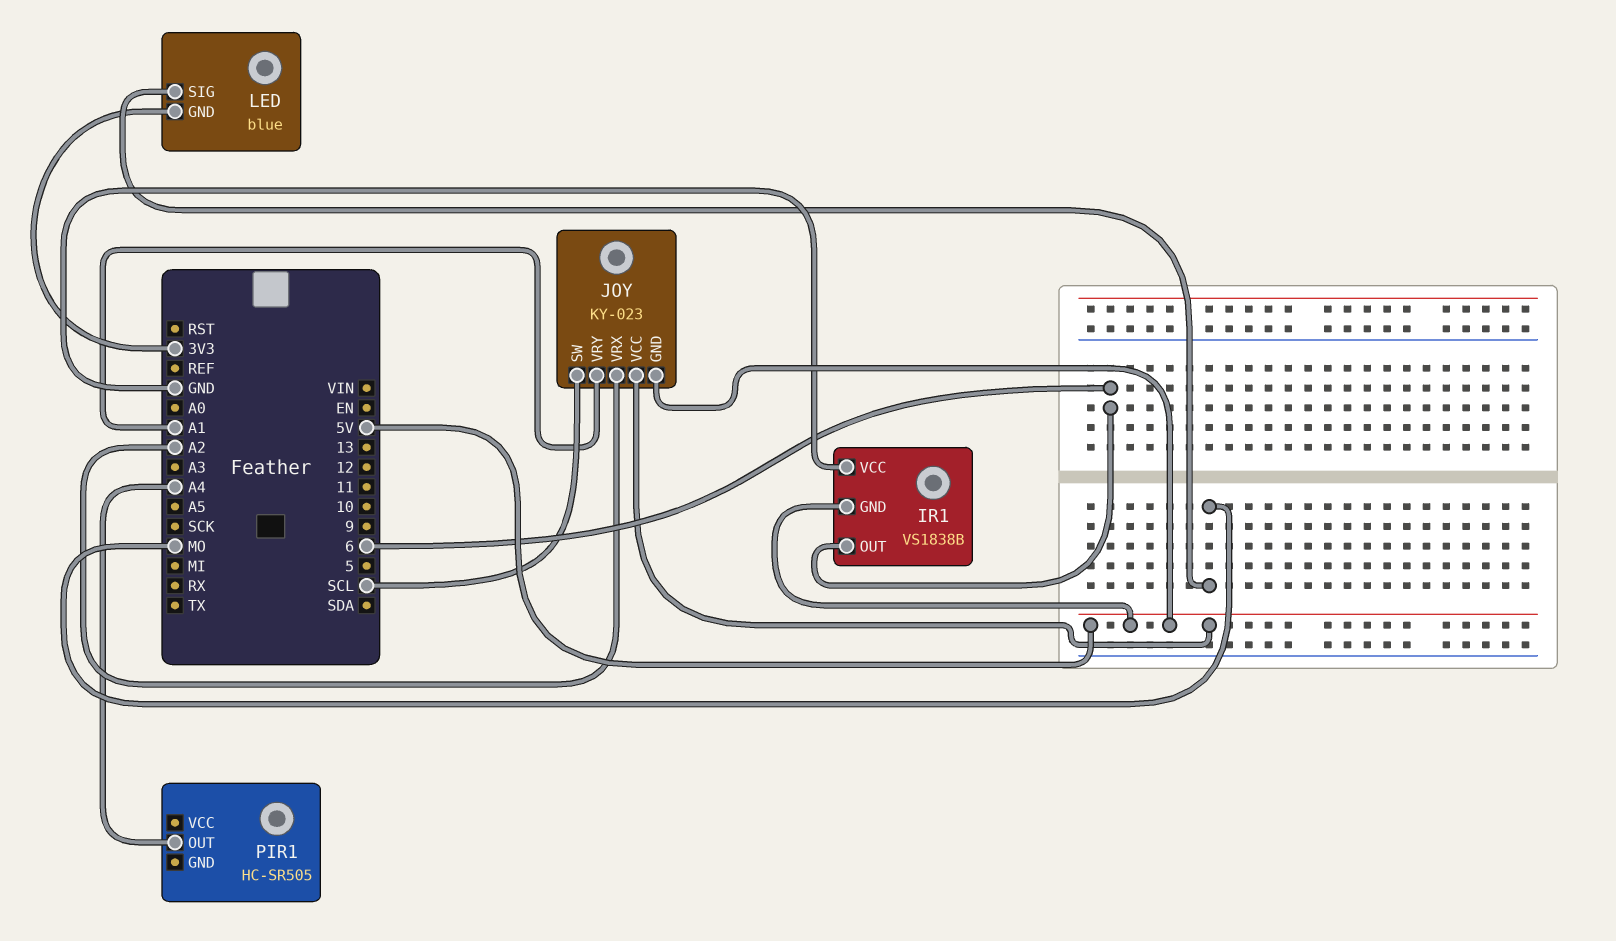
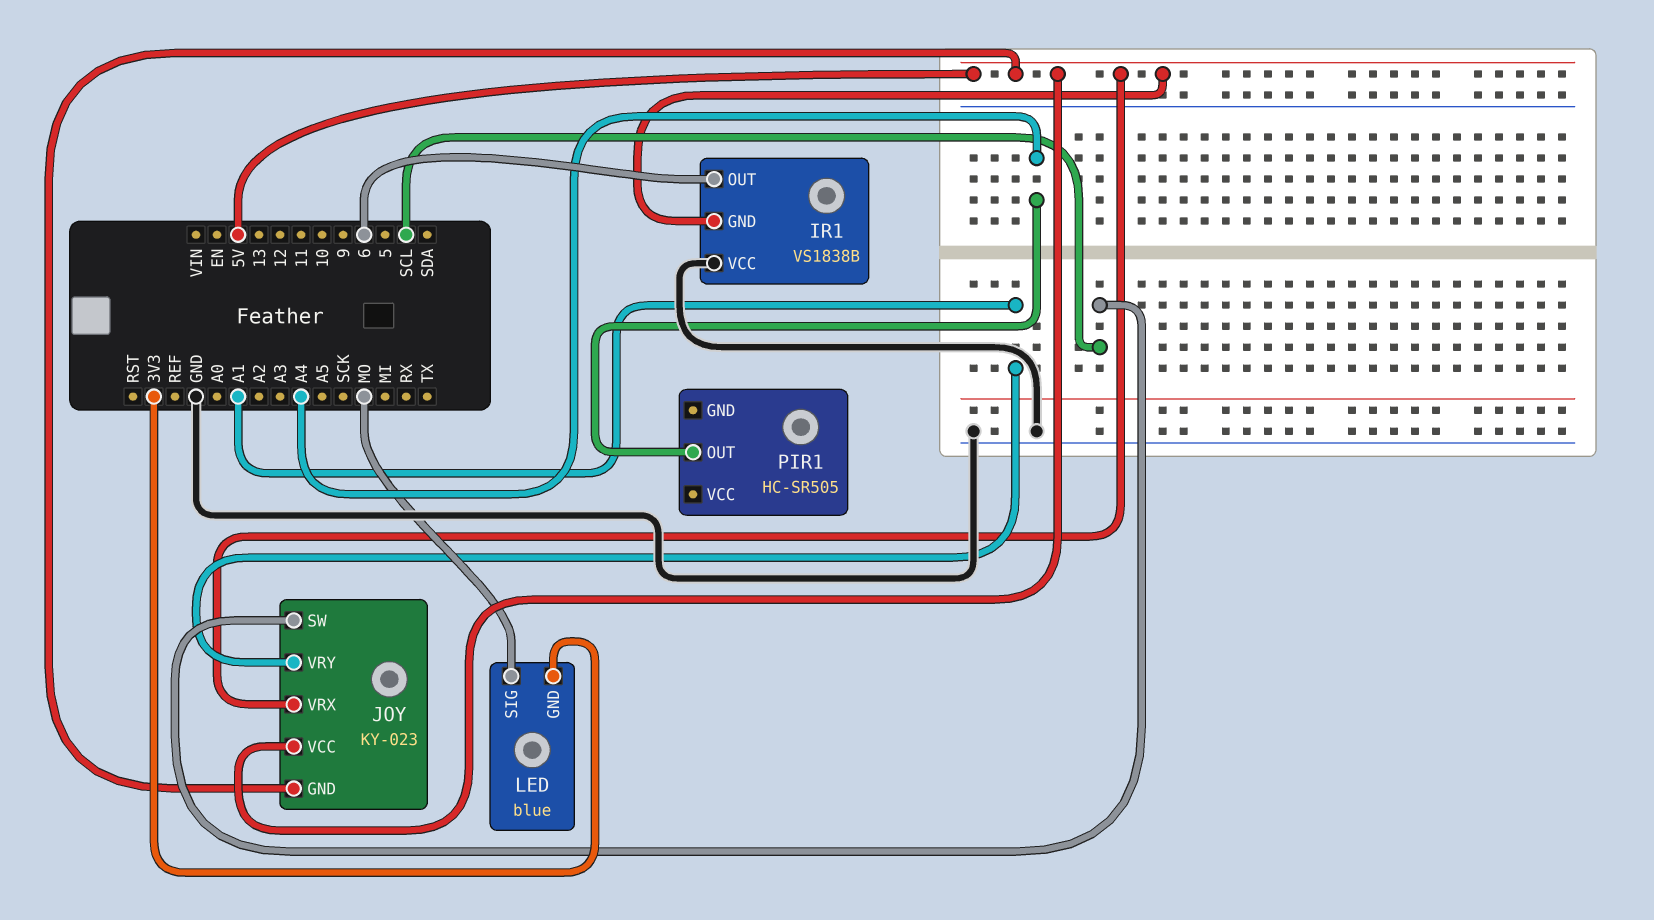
JOY pin VRX: A2 -> 5V

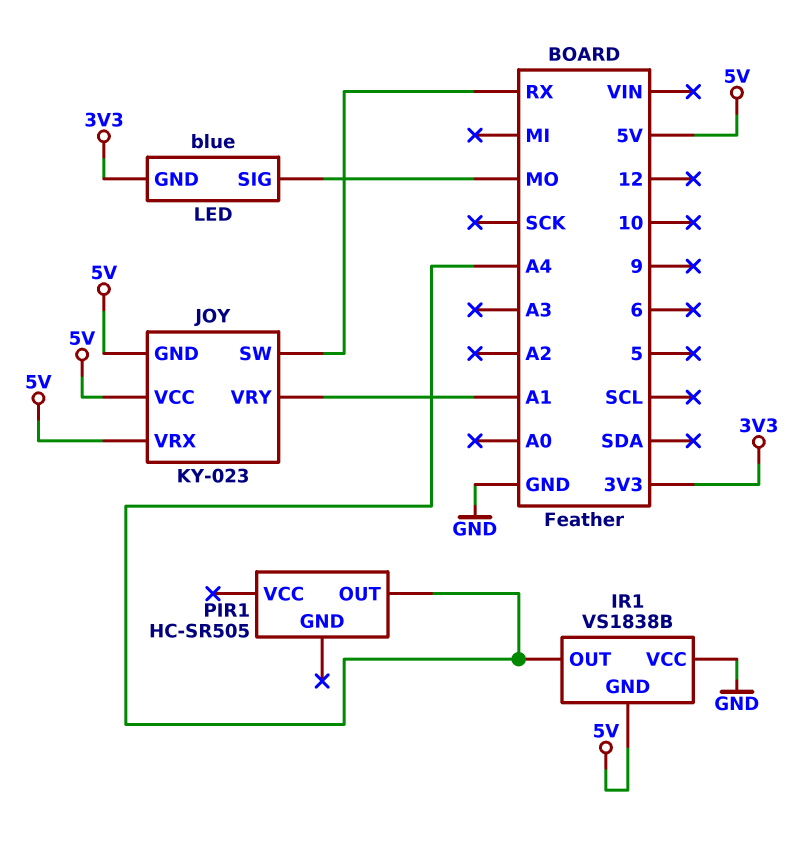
IR1 pin OUT: 6 -> A4
JOY pin SW: SCL -> RX

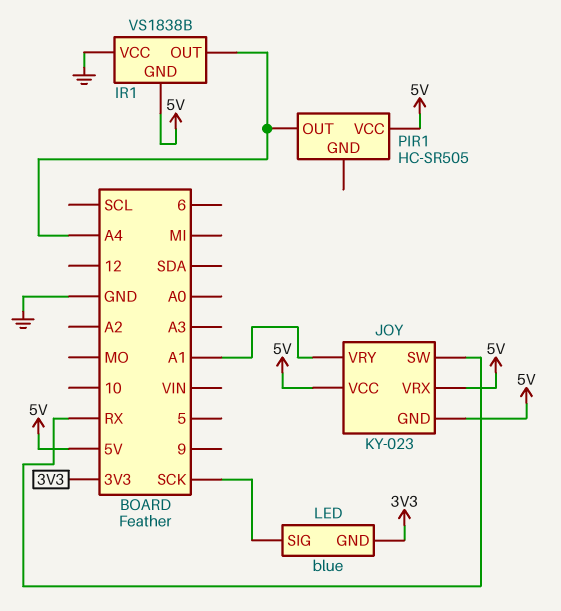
LED pin SIG: MO -> SCK
PIR1 pin VCC: none -> 5V

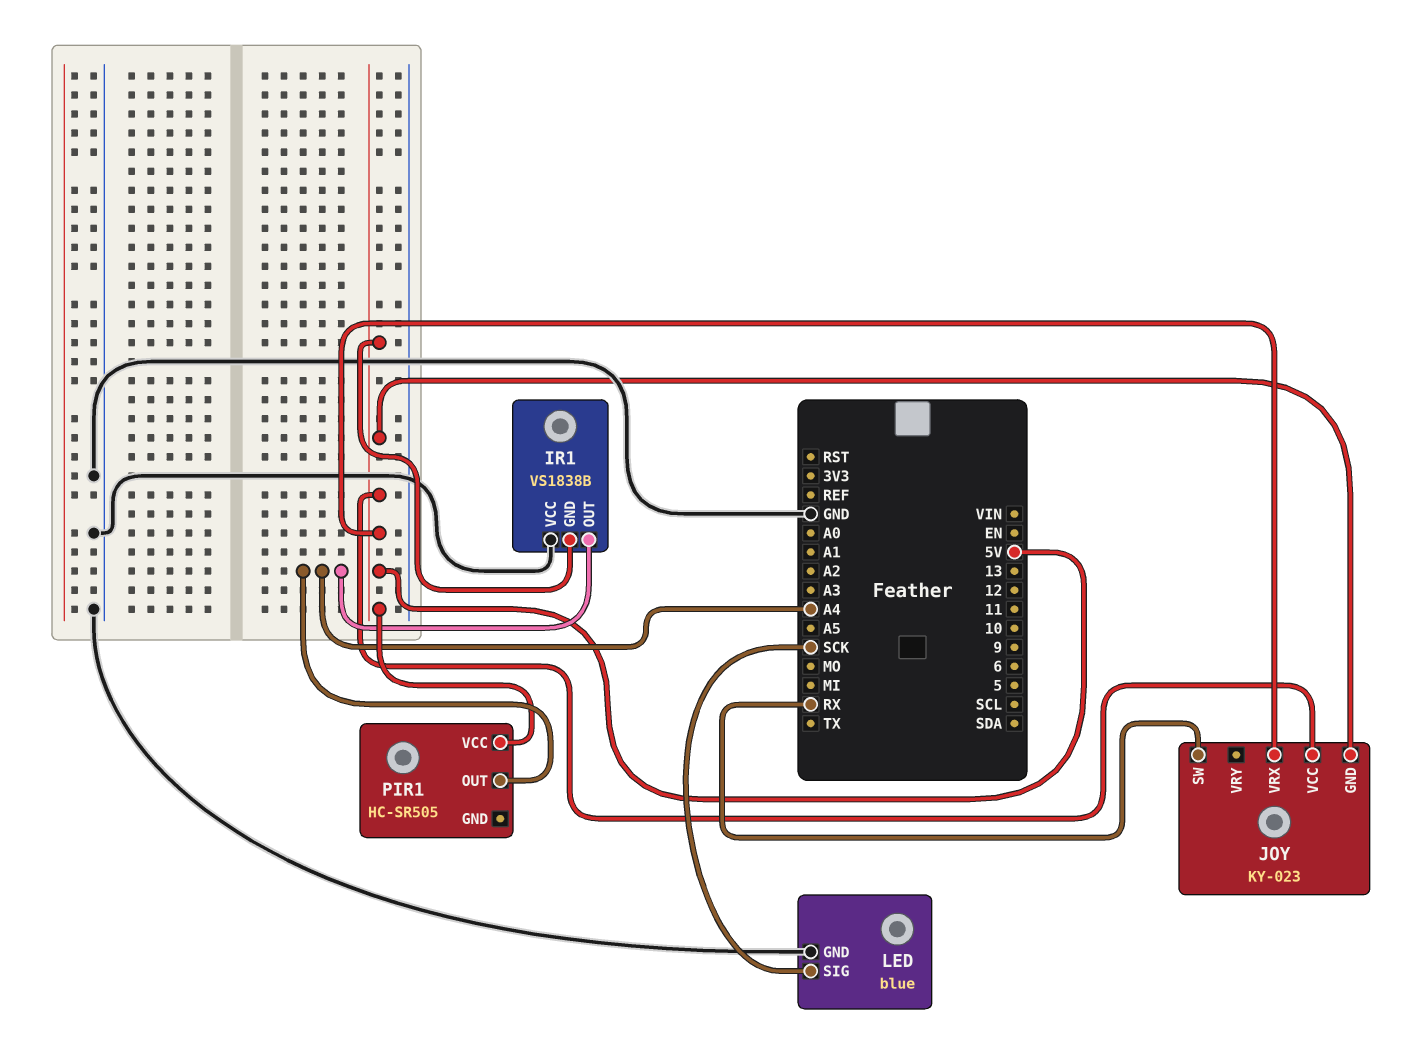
JOY pin VRY: A1 -> none
LED pin GND: 3V3 -> GND

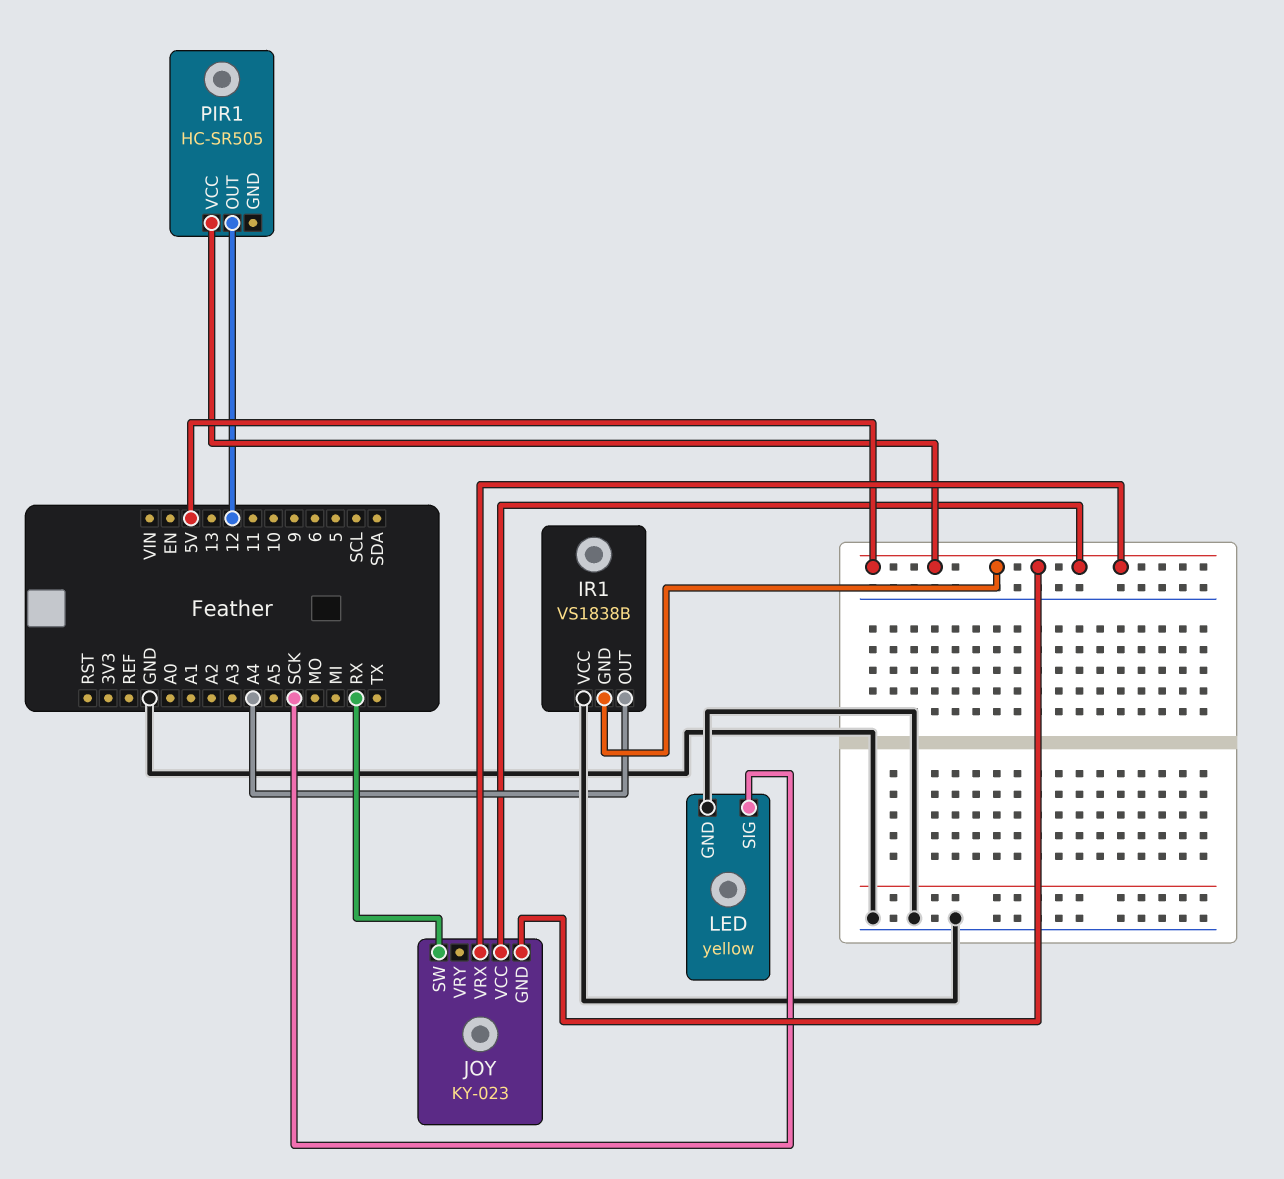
LED: blue -> yellow
PIR1 pin OUT: A4 -> 12

